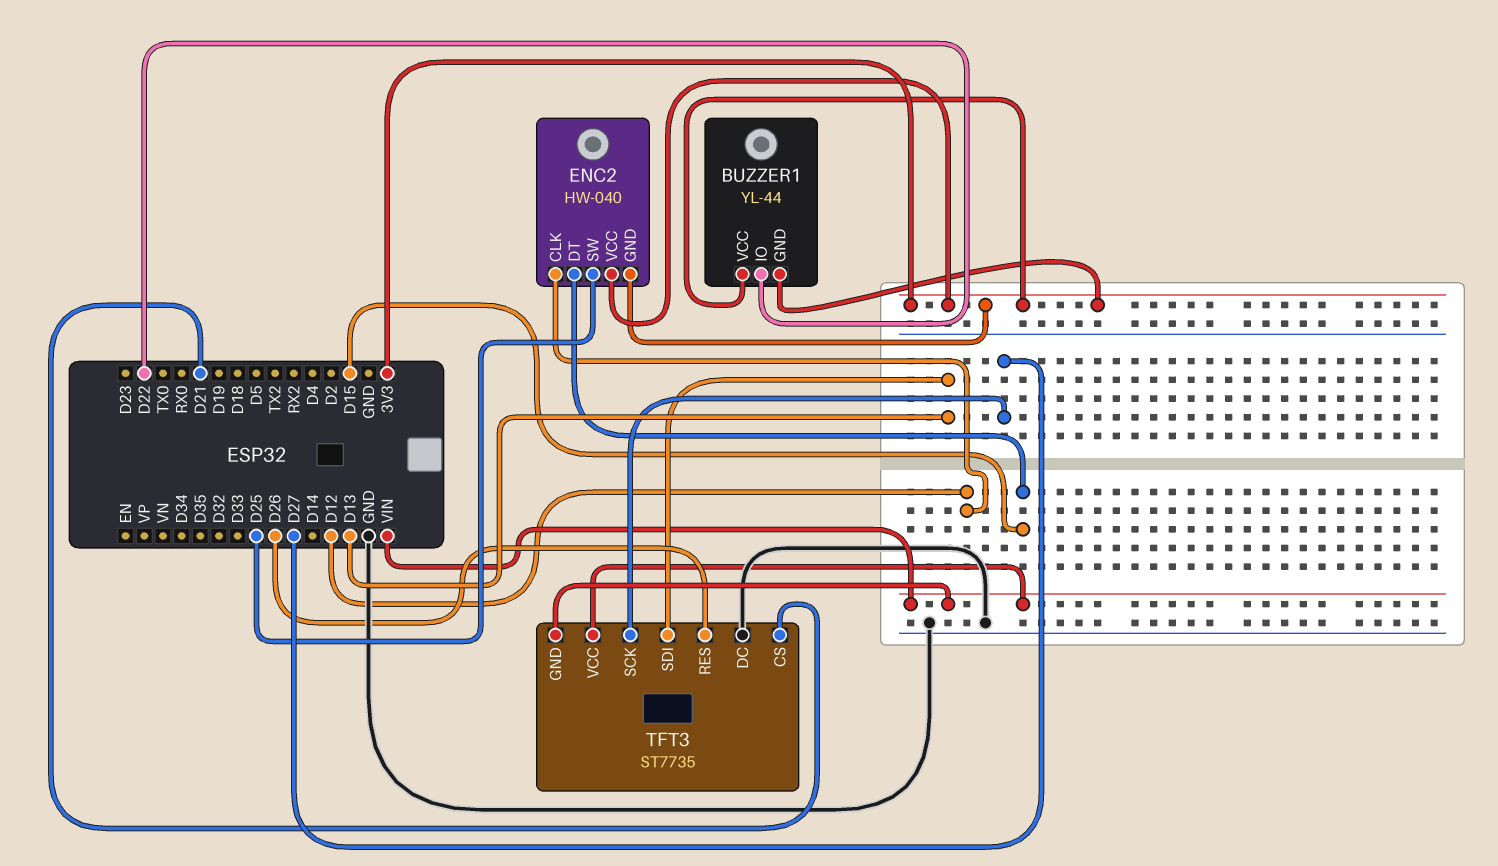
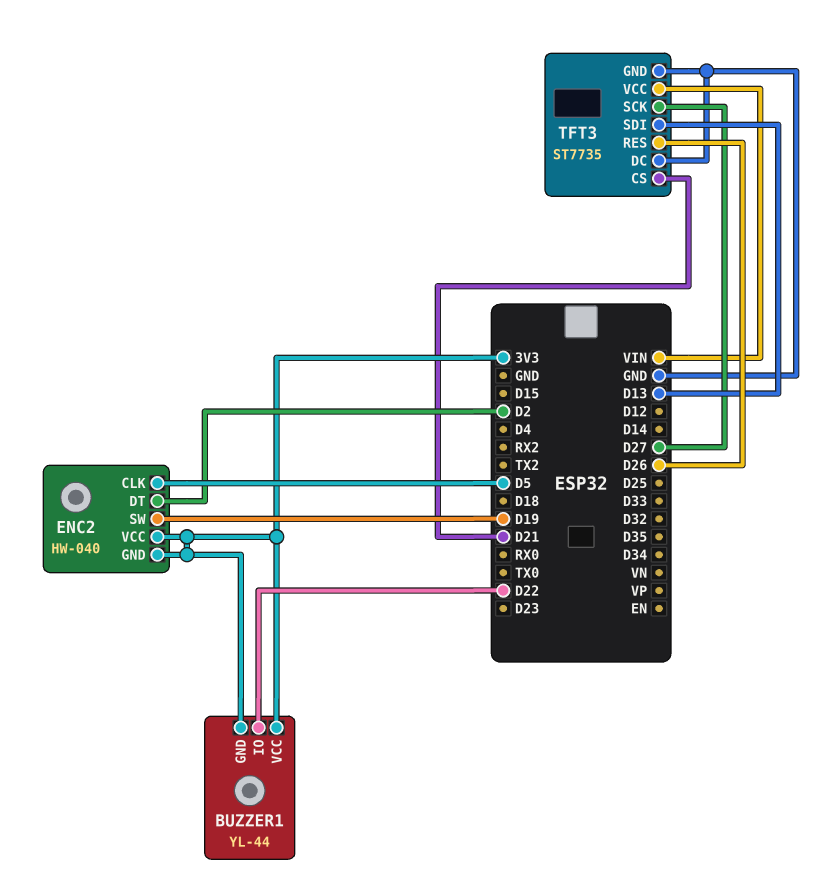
ENC2 pin CLK: D12 -> D5
ENC2 pin DT: D15 -> D2
ENC2 pin SW: D25 -> D19
TFT3 pin GND: VIN -> GND

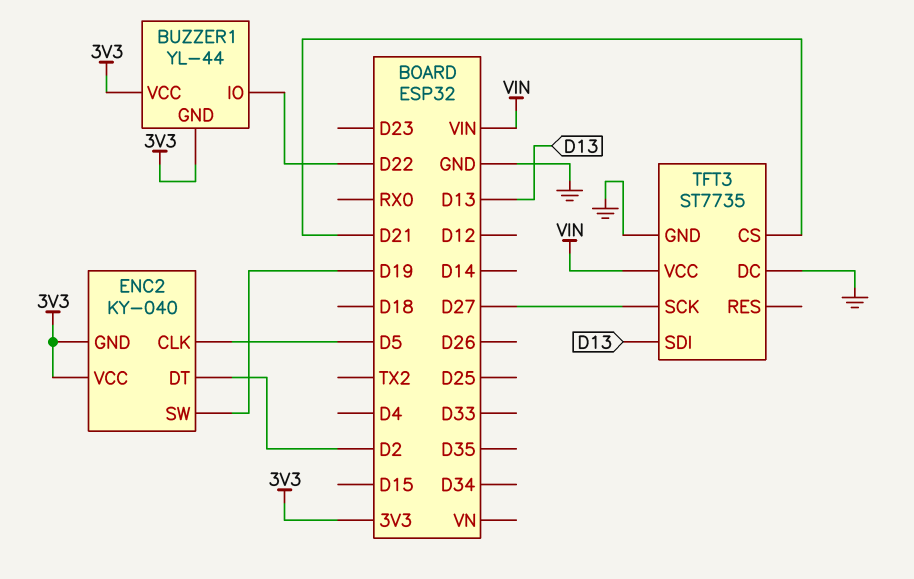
ENC2: HW-040 -> KY-040
TFT3 pin RES: D26 -> none

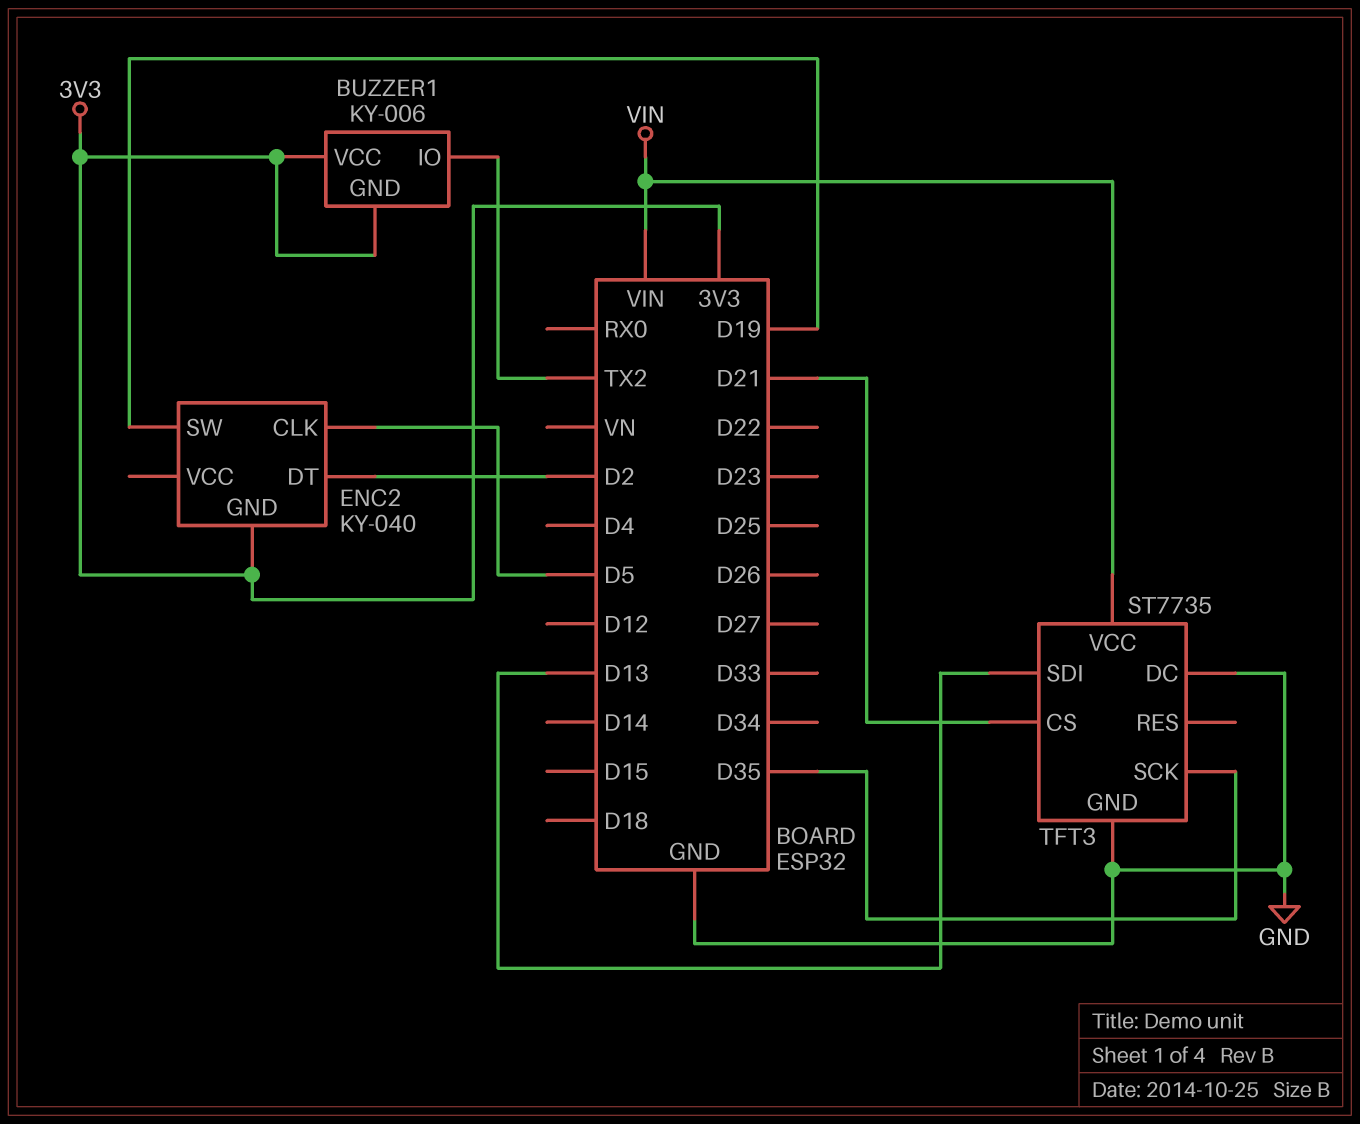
BUZZER1: YL-44 -> KY-006
BUZZER1 pin IO: D22 -> TX2
ENC2 pin VCC: 3V3 -> none
TFT3 pin SCK: D27 -> D35

